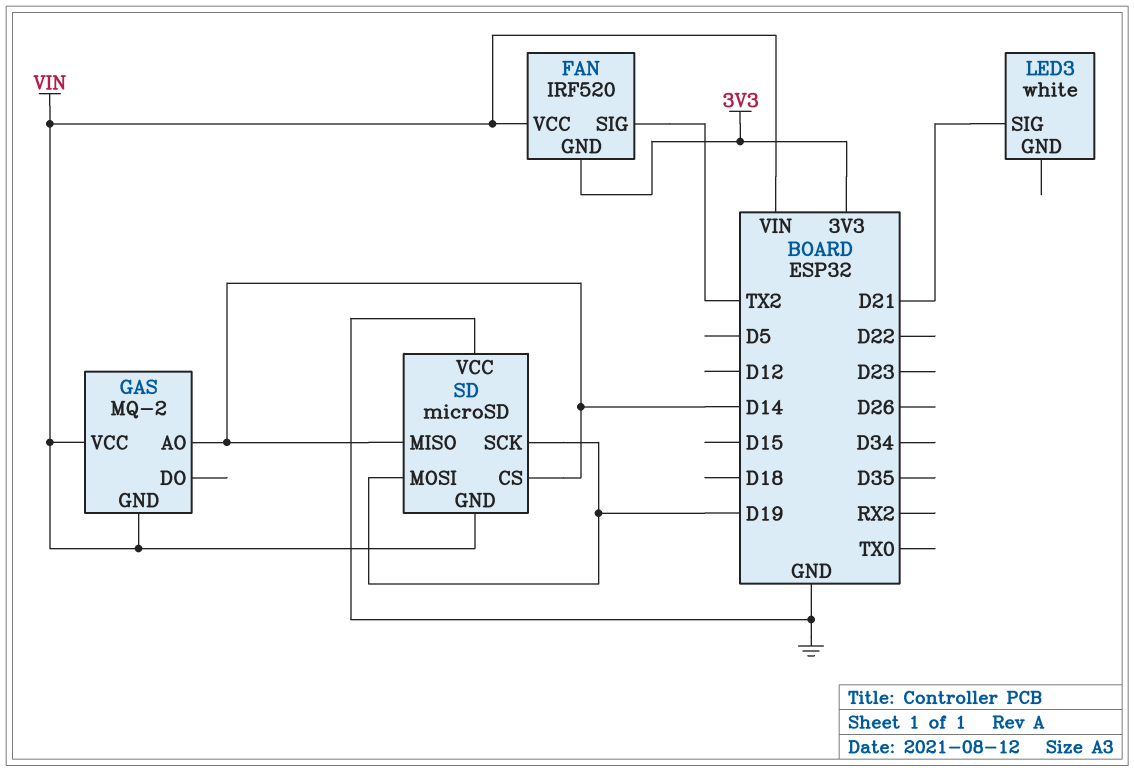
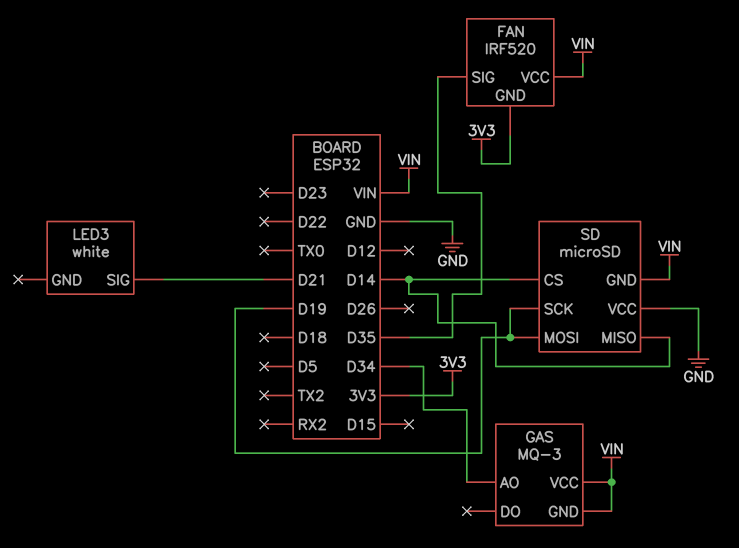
FAN pin SIG: TX2 -> D35
GAS: MQ-2 -> MQ-3
GAS pin AO: D14 -> D34

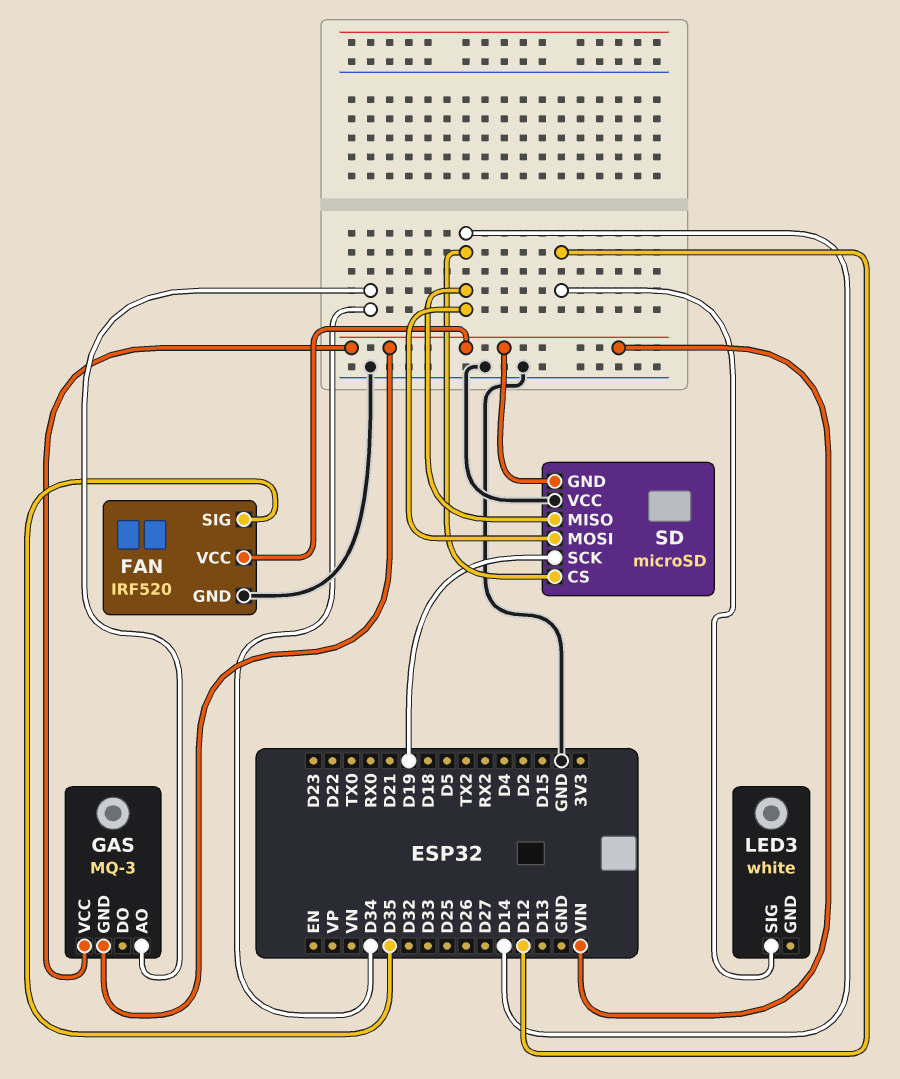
FAN pin GND: 3V3 -> GND
LED3 pin SIG: D21 -> D12
SD pin MOSI: D19 -> D14

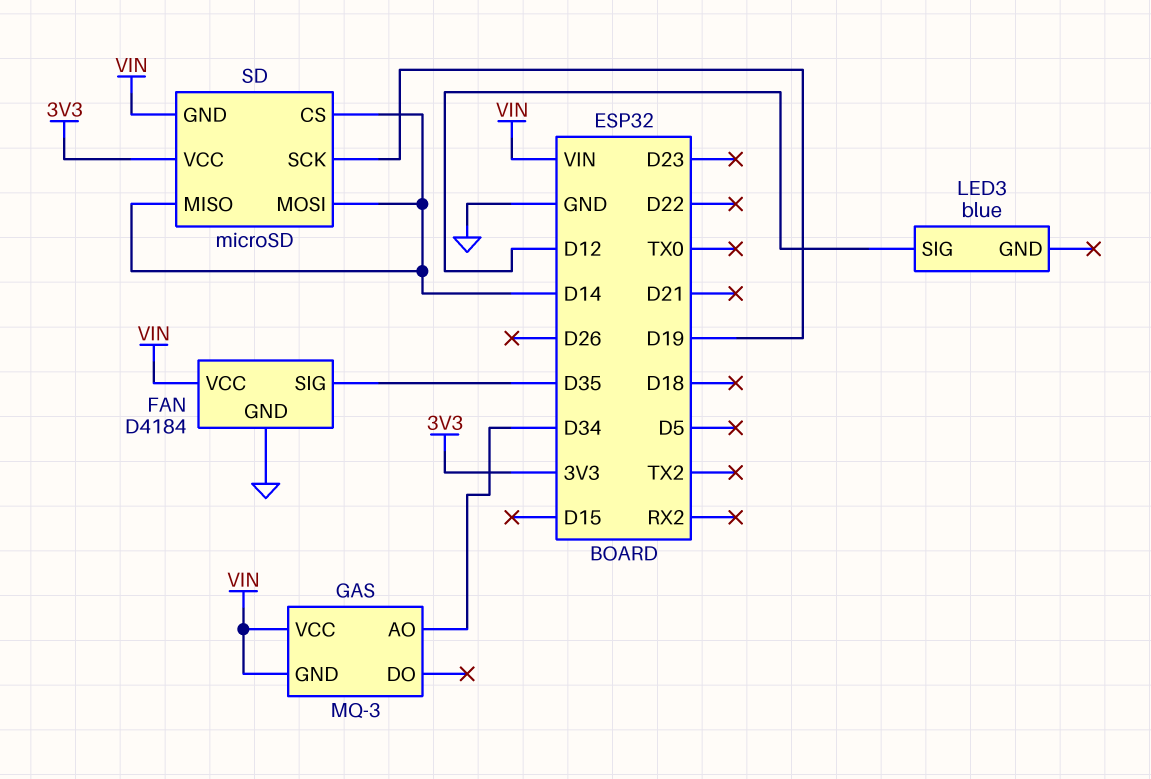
FAN: IRF520 -> D4184
LED3: white -> blue
SD pin VCC: GND -> 3V3

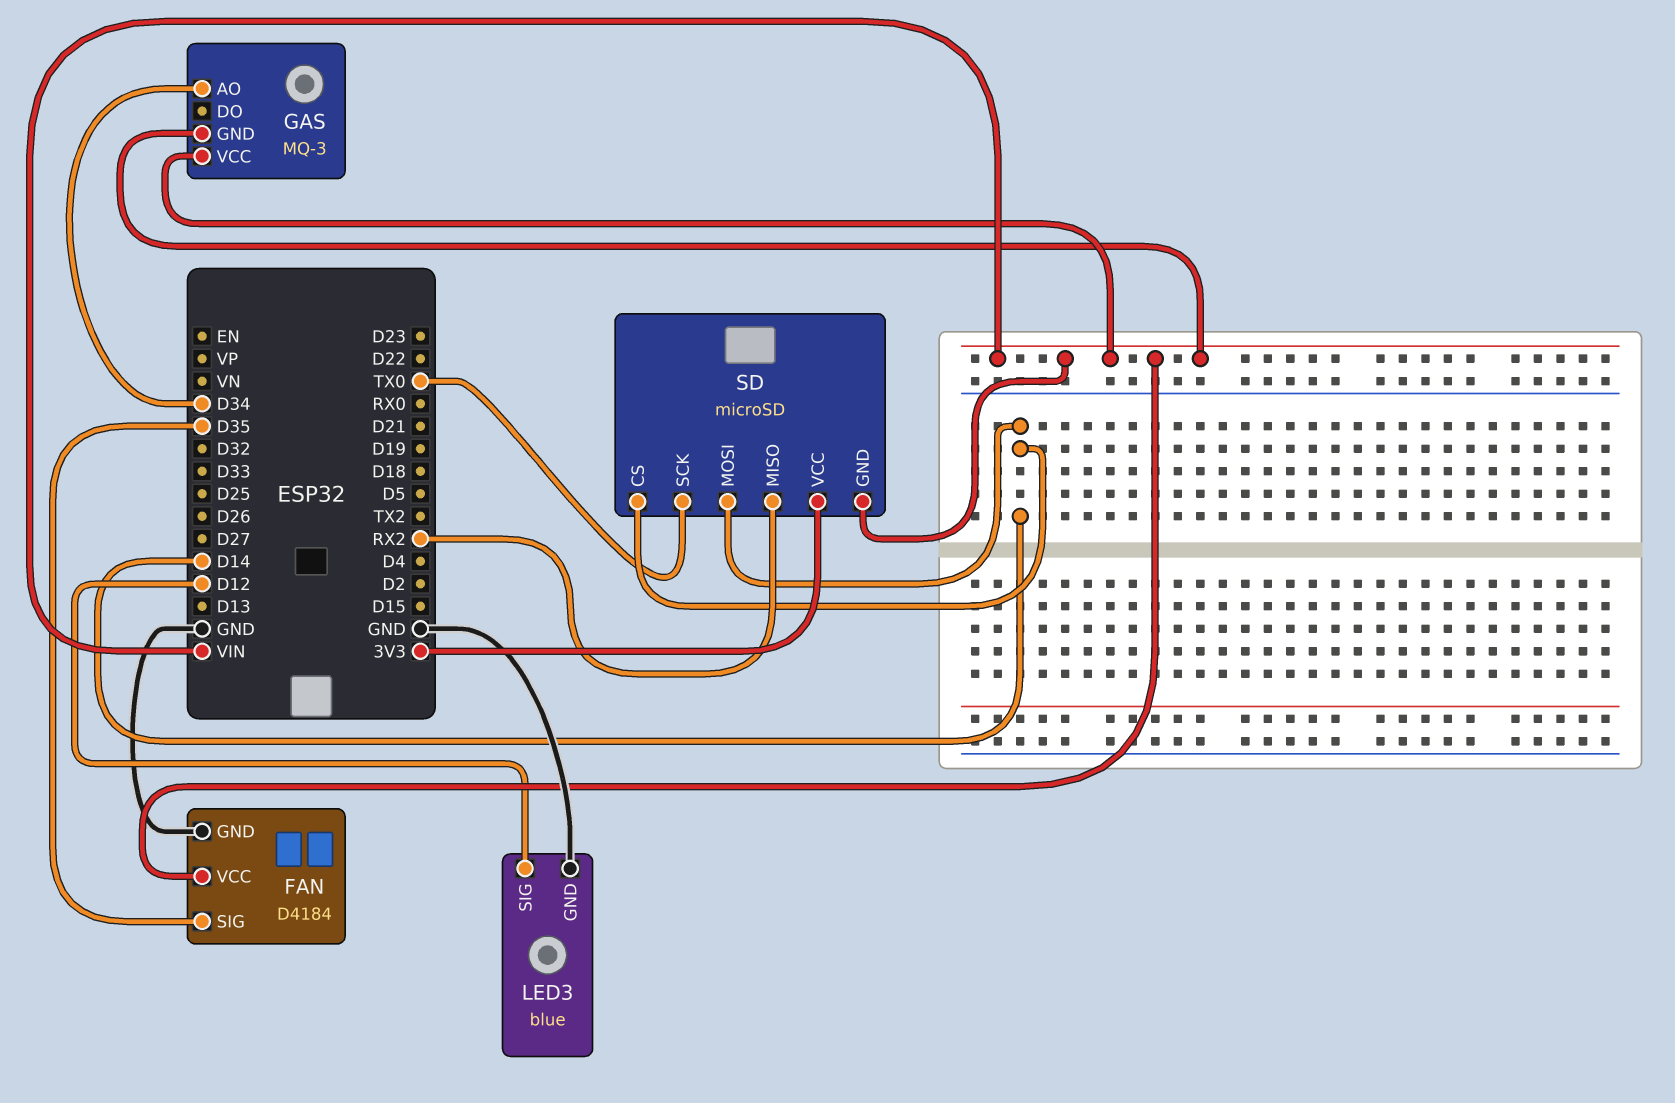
LED3 pin GND: none -> GND
SD pin MISO: D14 -> RX2
SD pin SCK: D19 -> TX0

